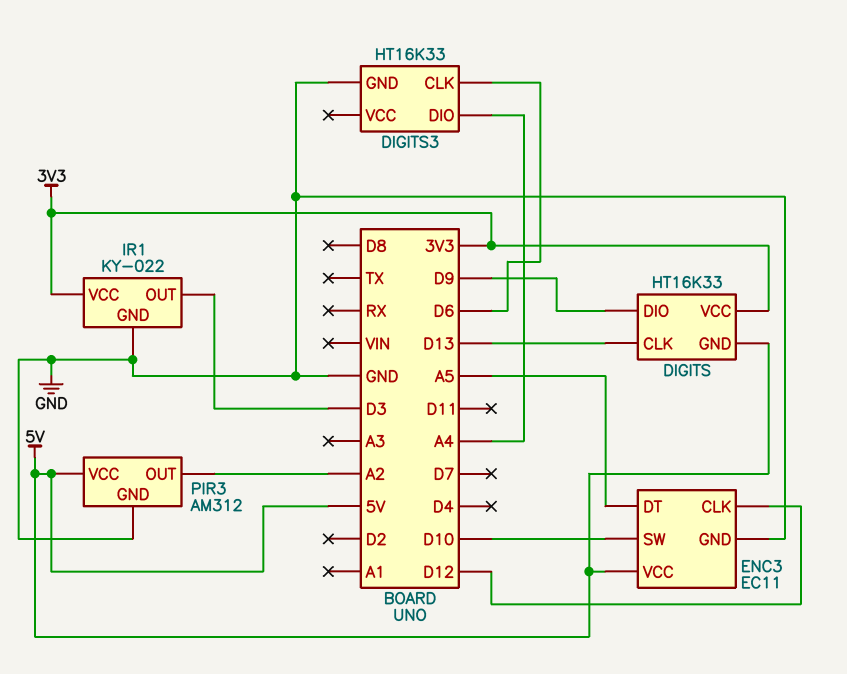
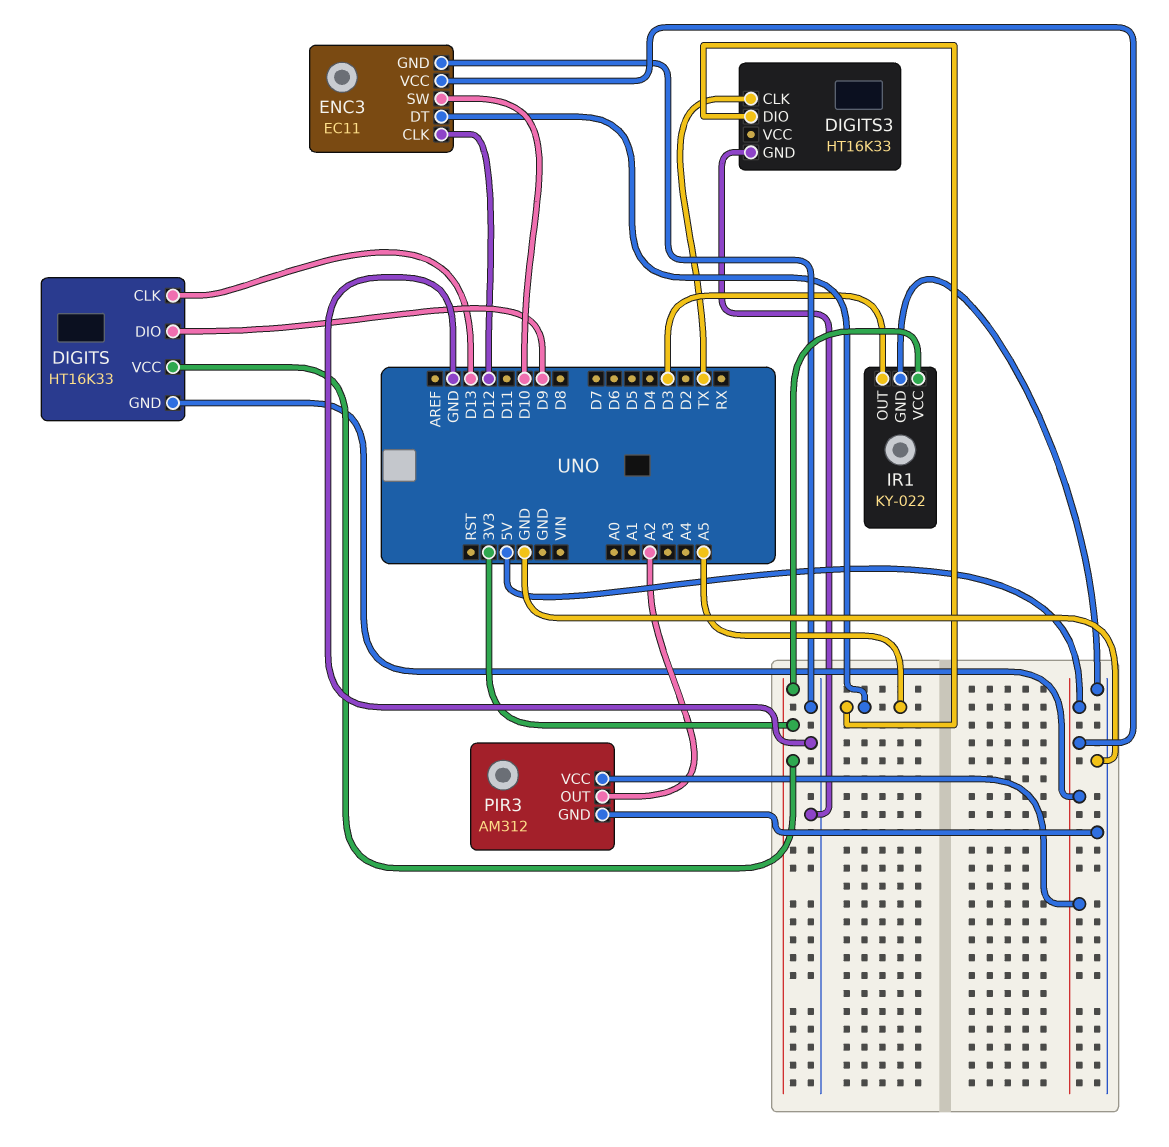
DIGITS3 pin CLK: D6 -> TX
DIGITS3 pin DIO: A4 -> A5

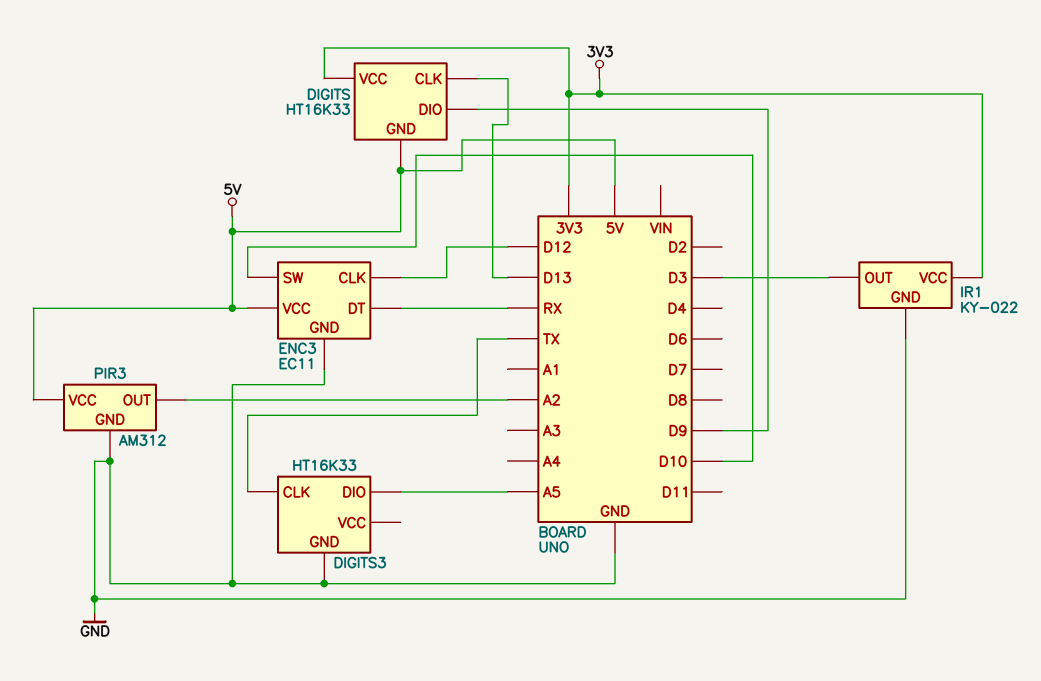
ENC3 pin DT: A5 -> RX

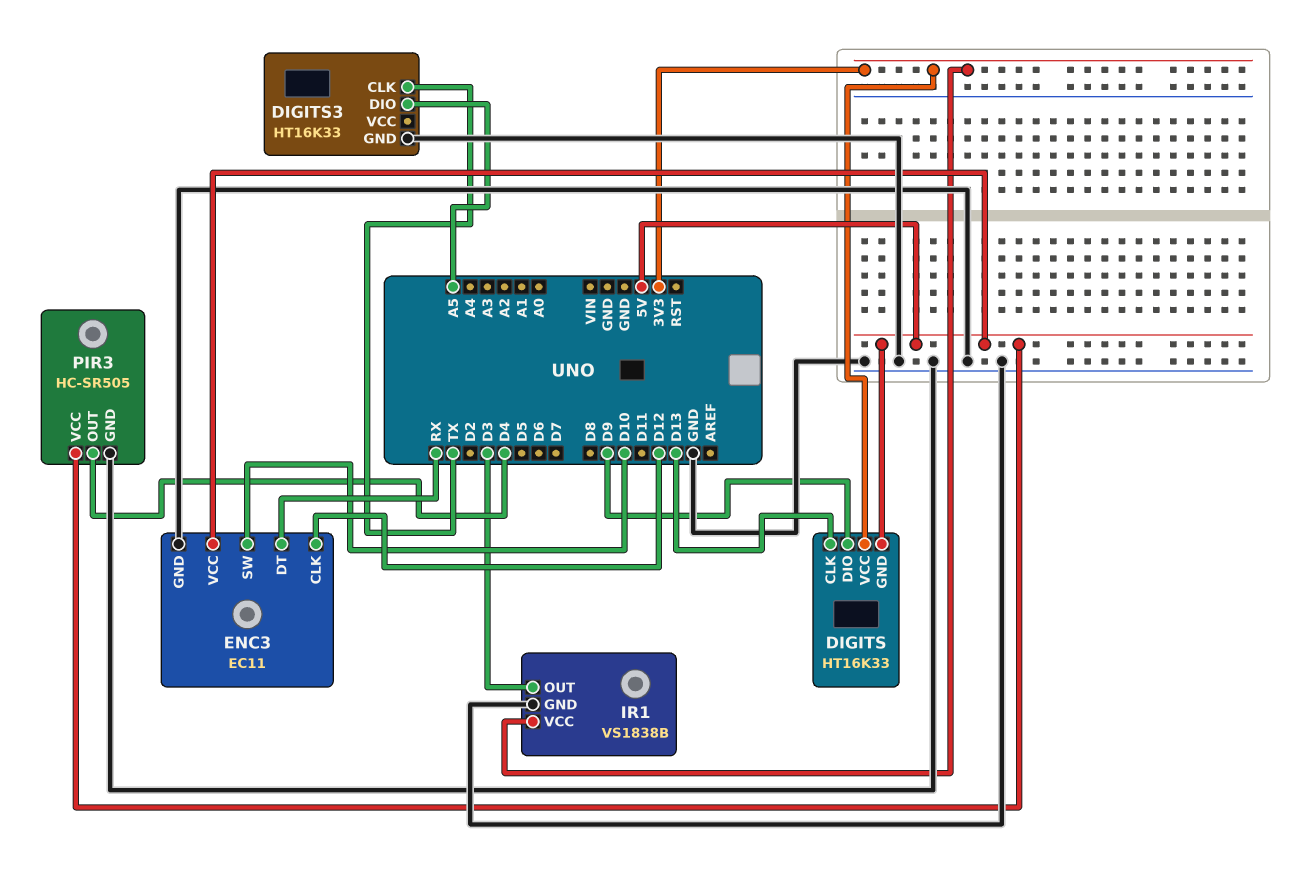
IR1: KY-022 -> VS1838B
PIR3: AM312 -> HC-SR505
PIR3 pin OUT: A2 -> D4

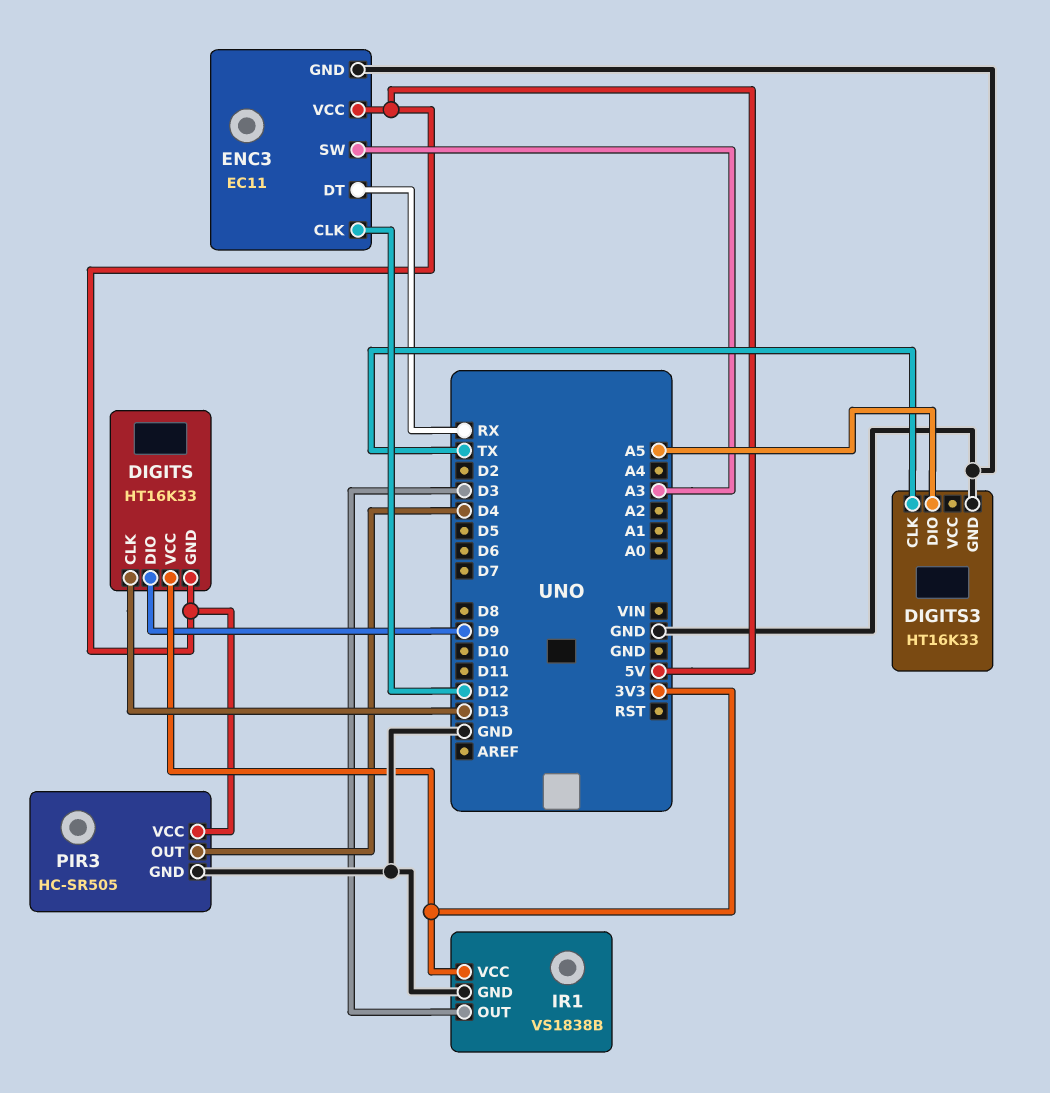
ENC3 pin SW: D10 -> A3

